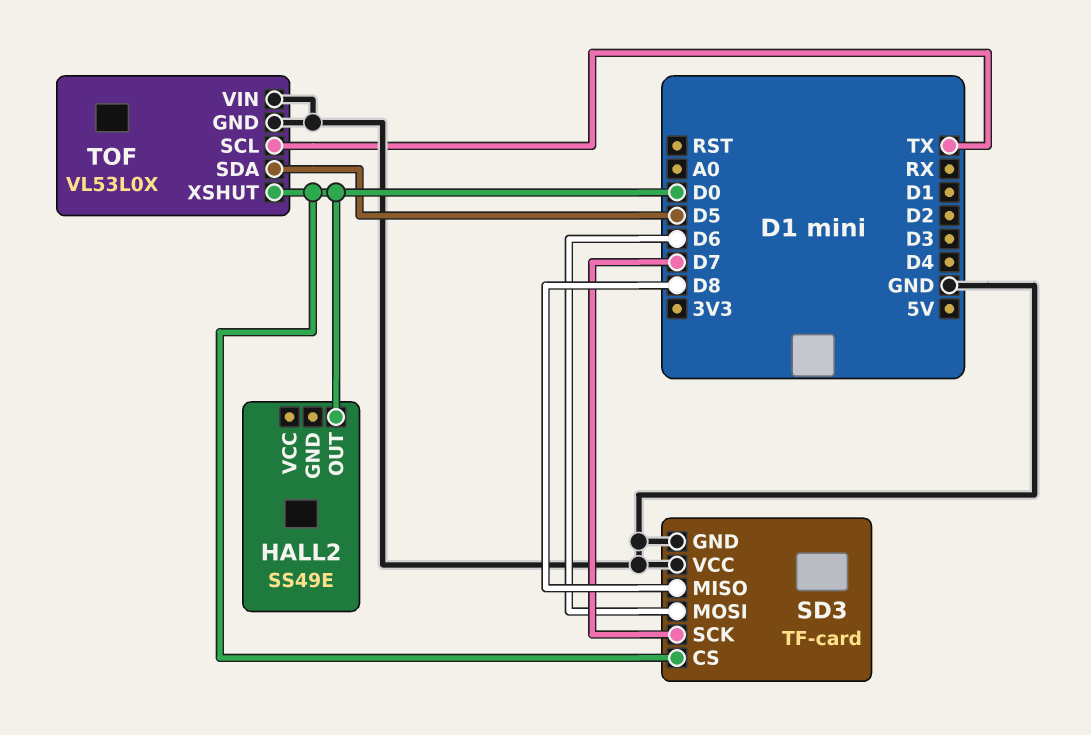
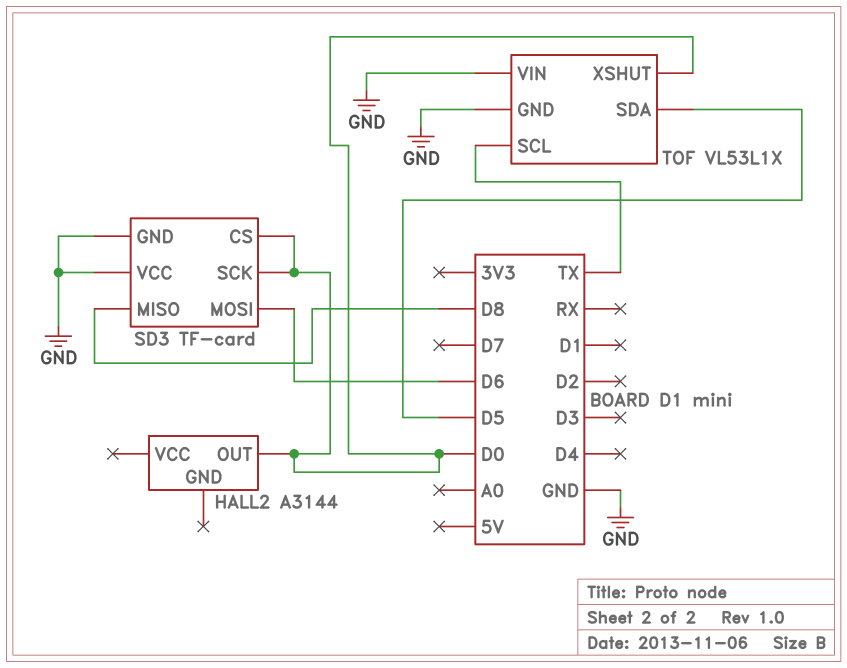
HALL2: SS49E -> A3144
SD3 pin SCK: D7 -> D0
TOF: VL53L0X -> VL53L1X

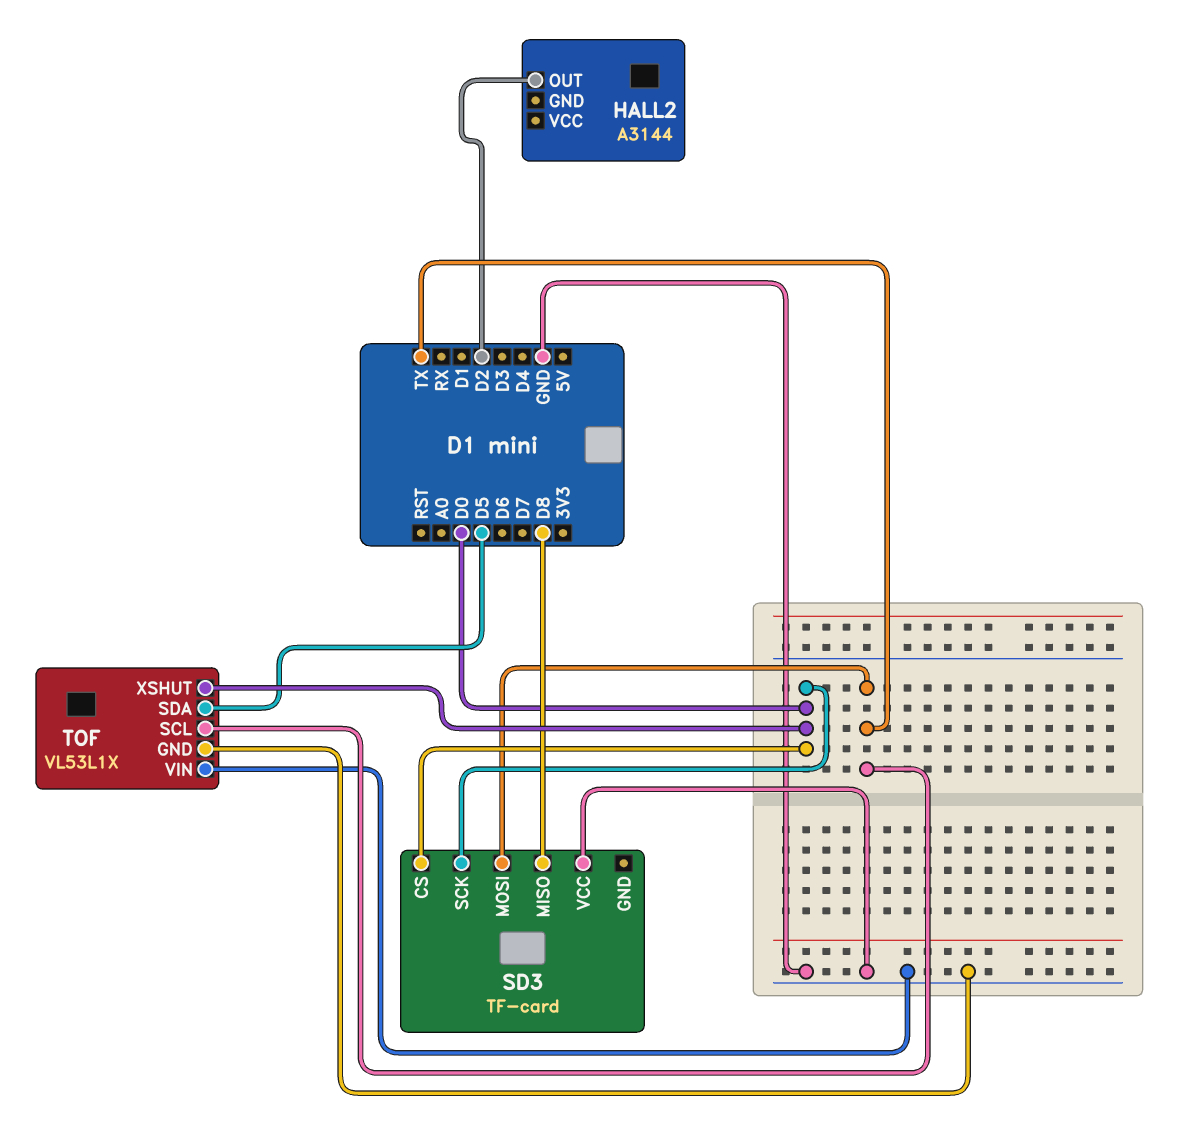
HALL2 pin OUT: D0 -> D2
SD3 pin GND: GND -> none
SD3 pin MOSI: D6 -> TX

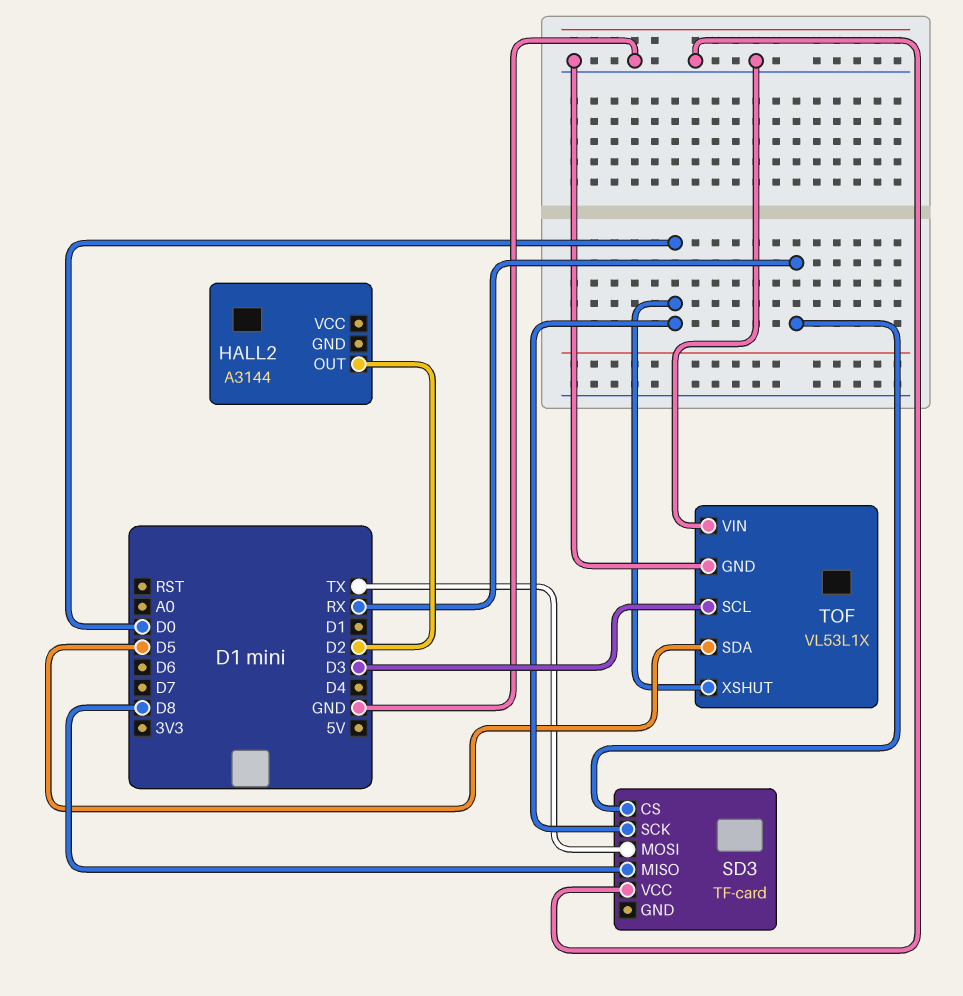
SD3 pin CS: D0 -> RX
TOF pin SCL: TX -> D3

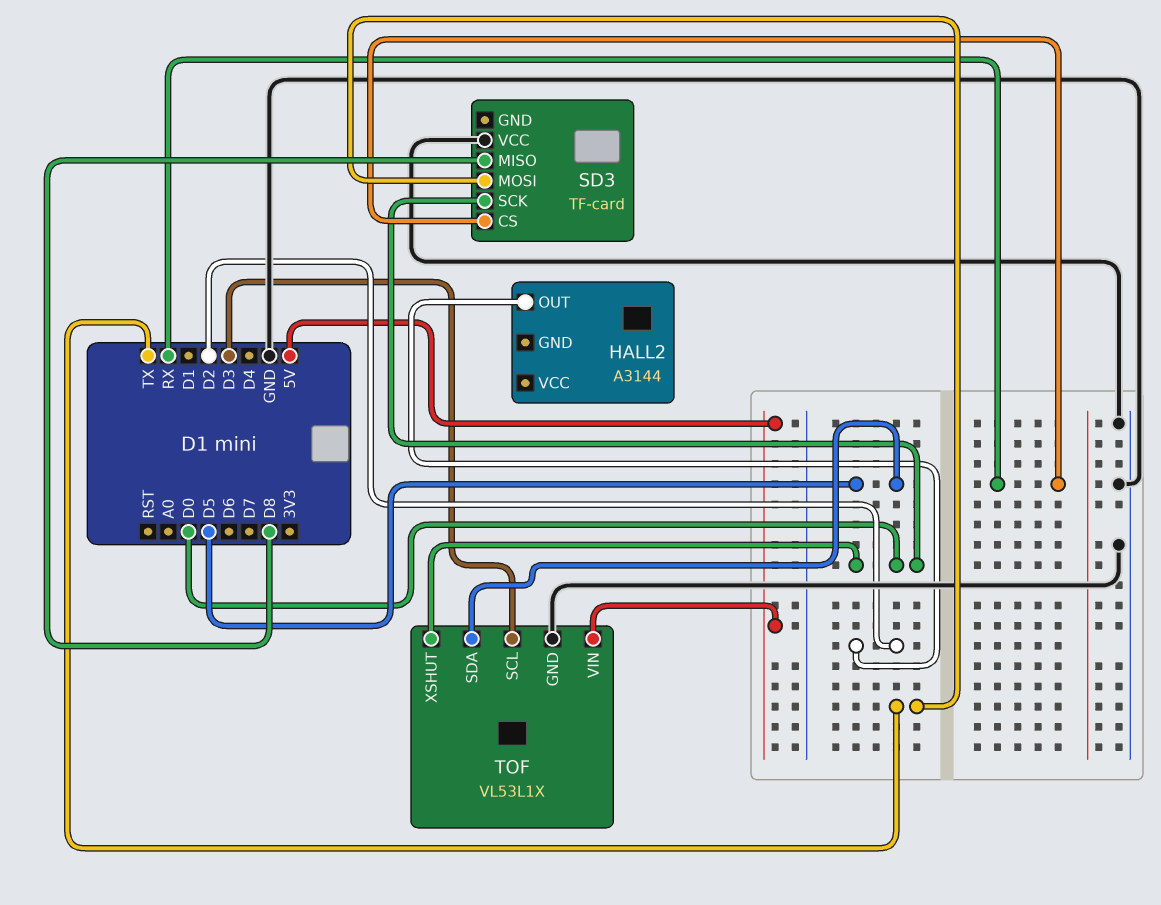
TOF pin VIN: GND -> 5V

